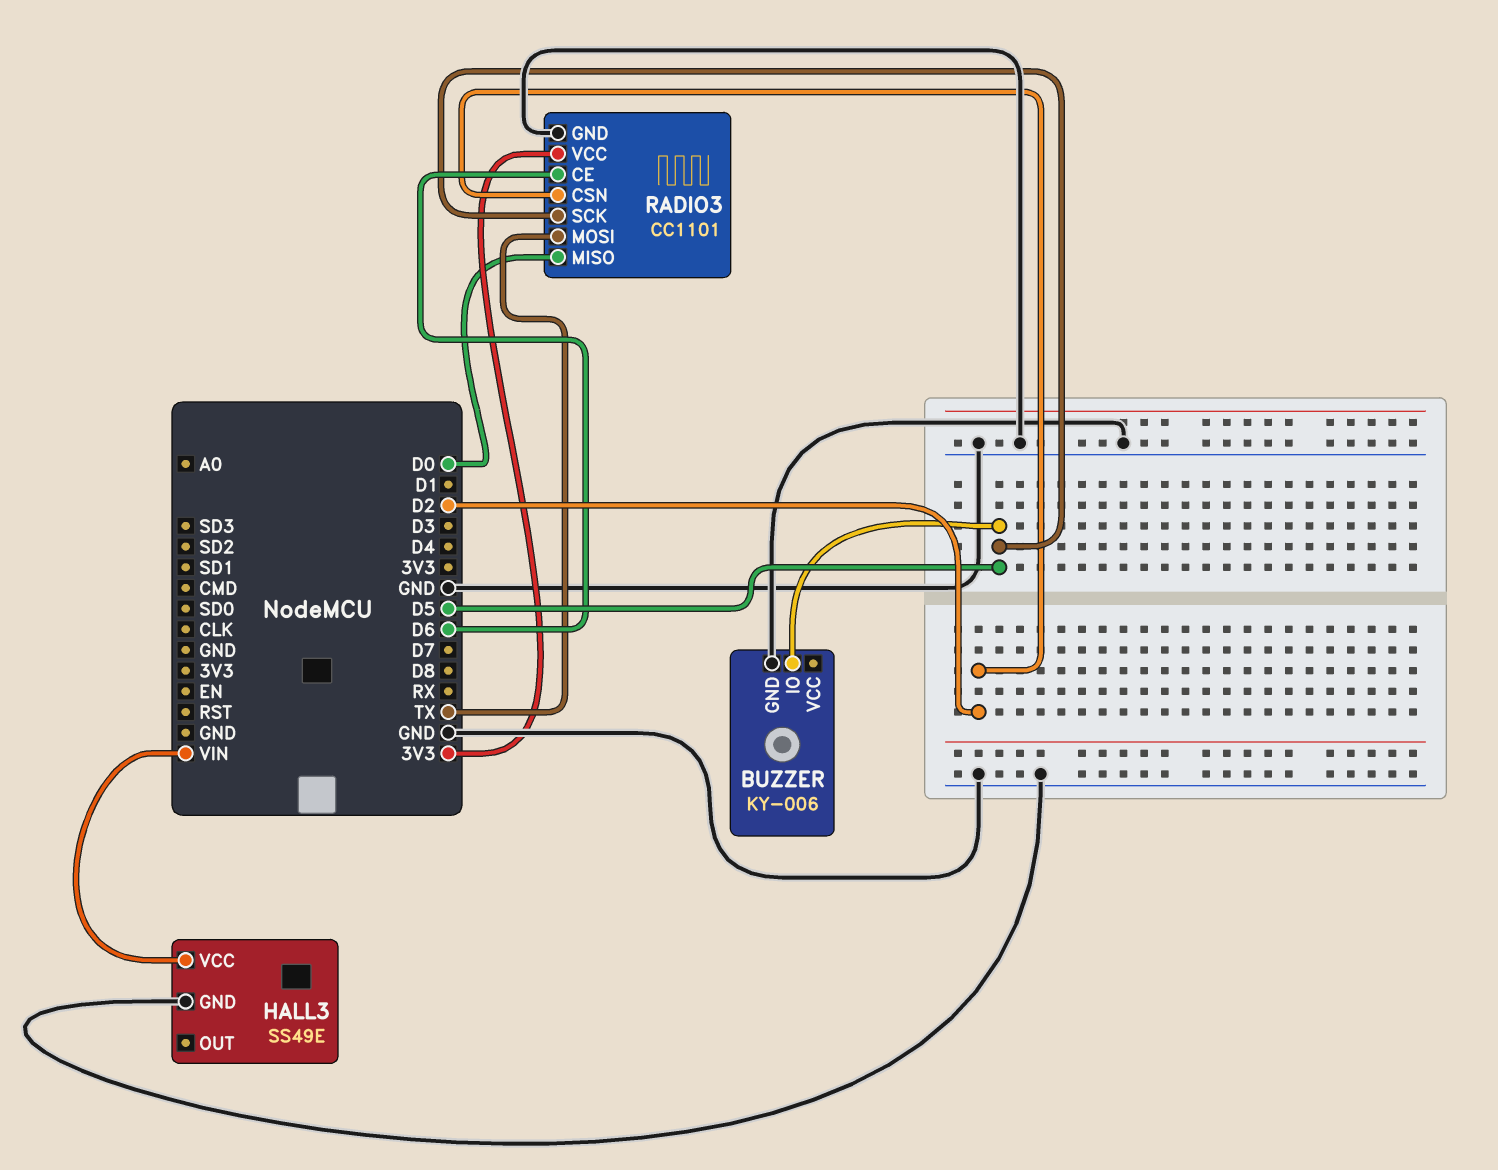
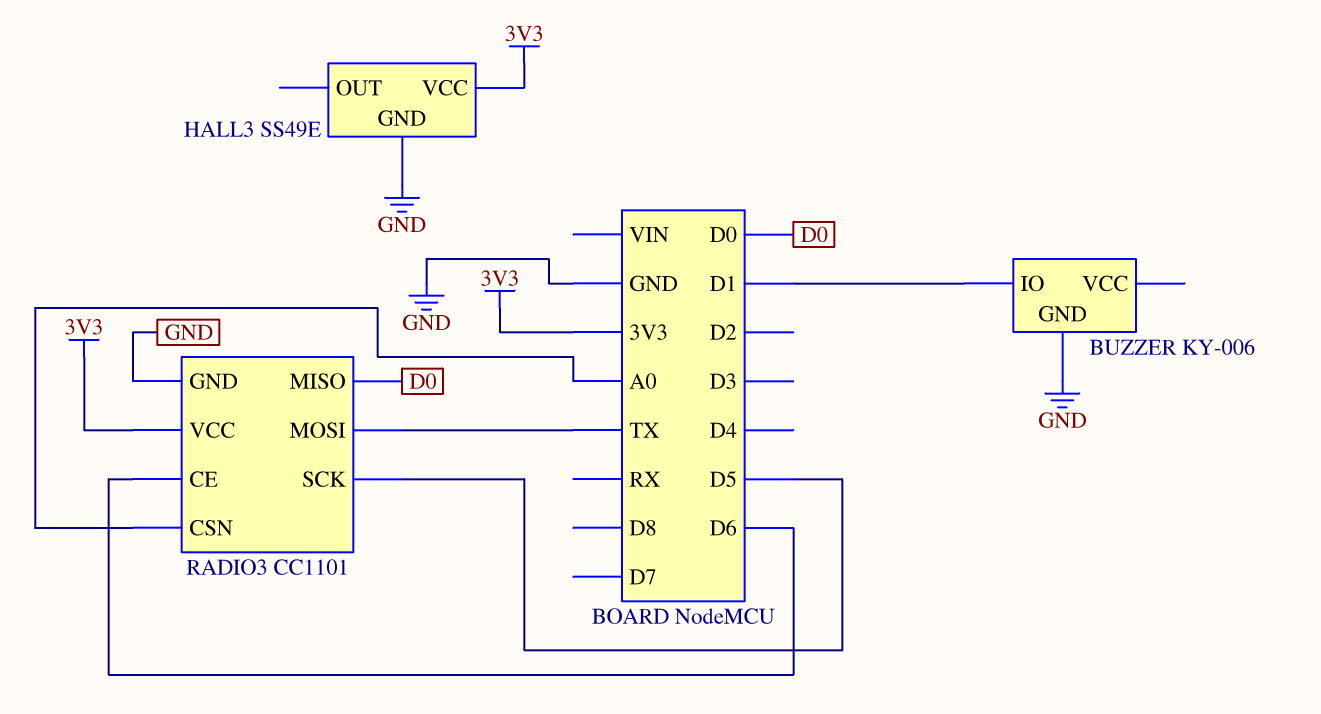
BUZZER pin IO: D5 -> D1
HALL3 pin VCC: VIN -> 3V3
RADIO3 pin CSN: D2 -> A0

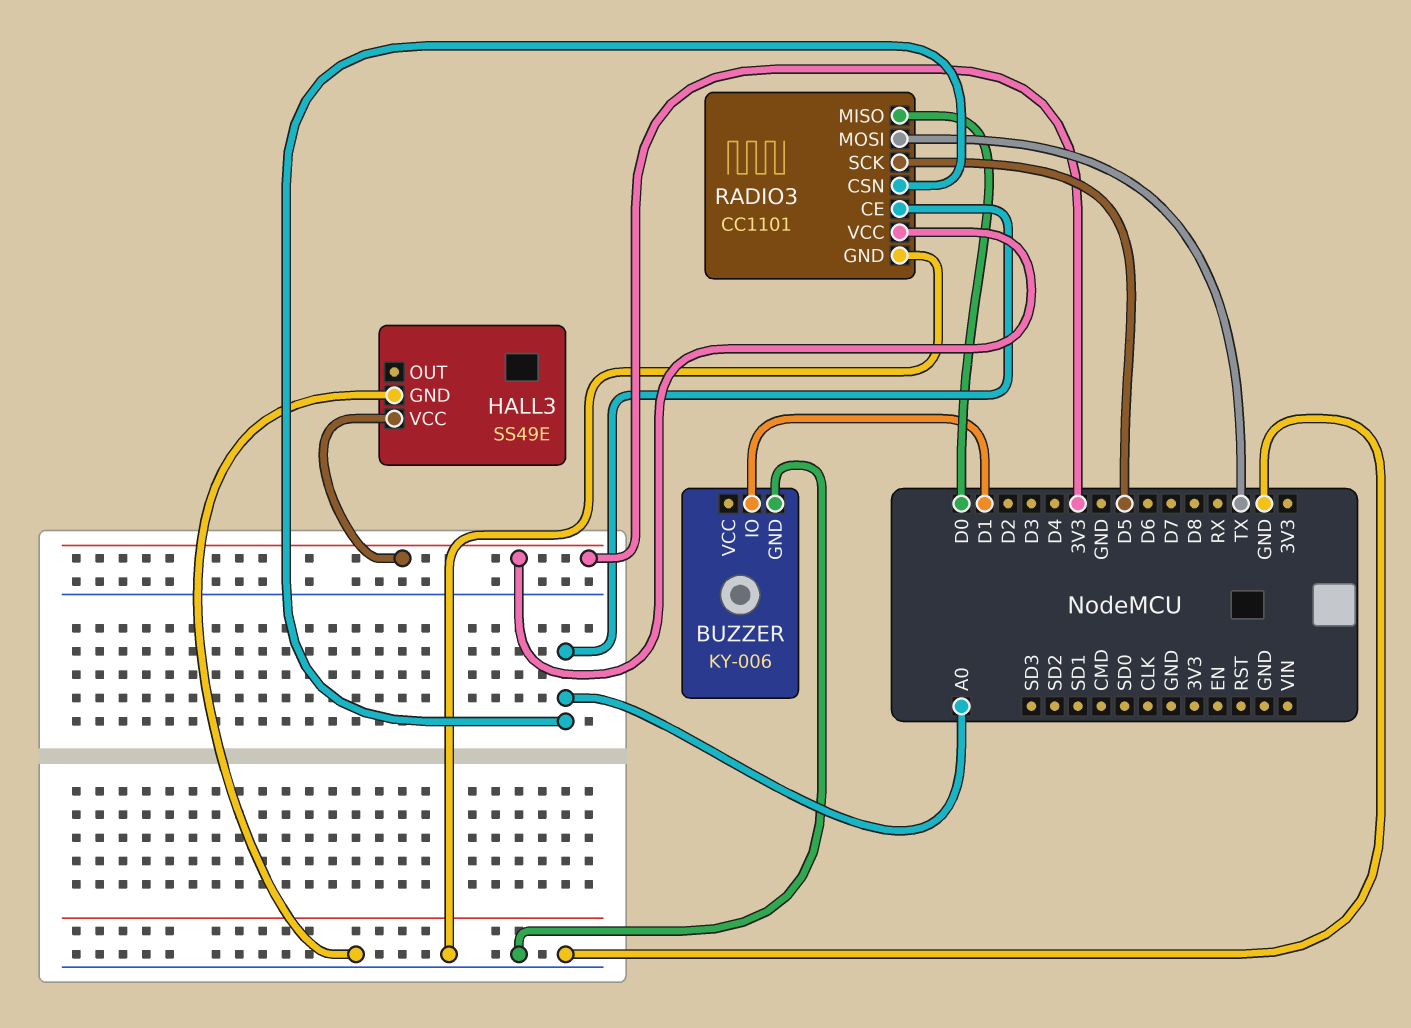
RADIO3 pin CE: D6 -> A0

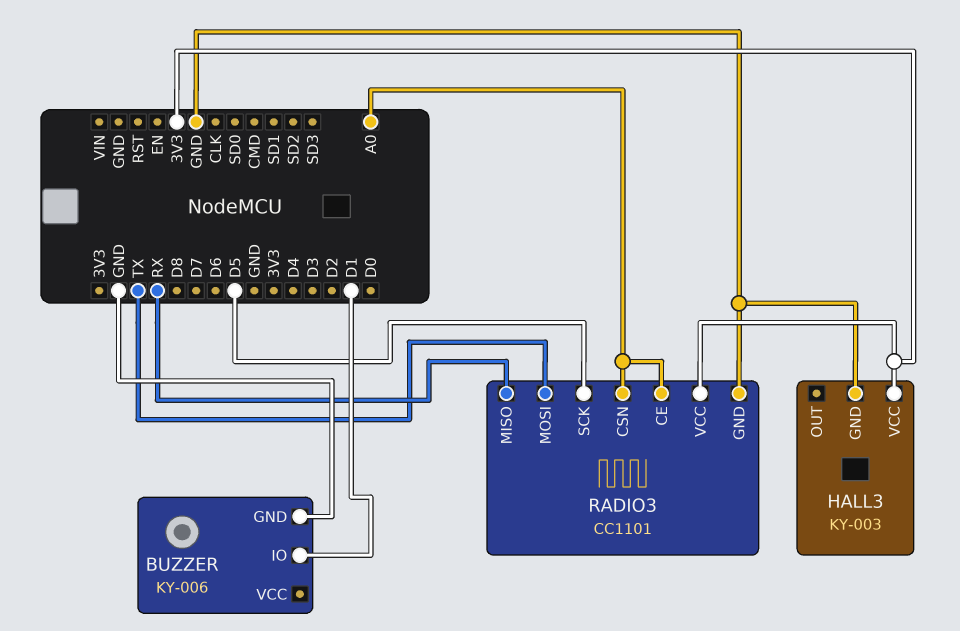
HALL3: SS49E -> KY-003
RADIO3 pin MISO: D0 -> RX

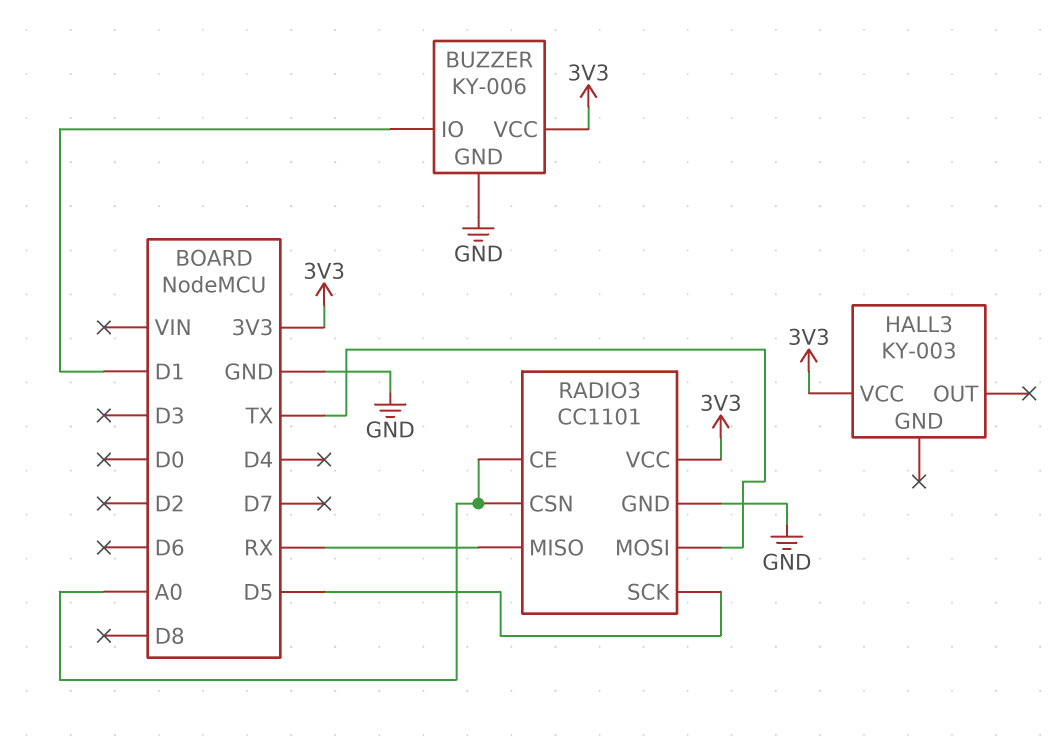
BUZZER pin VCC: none -> 3V3
HALL3 pin GND: GND -> none

